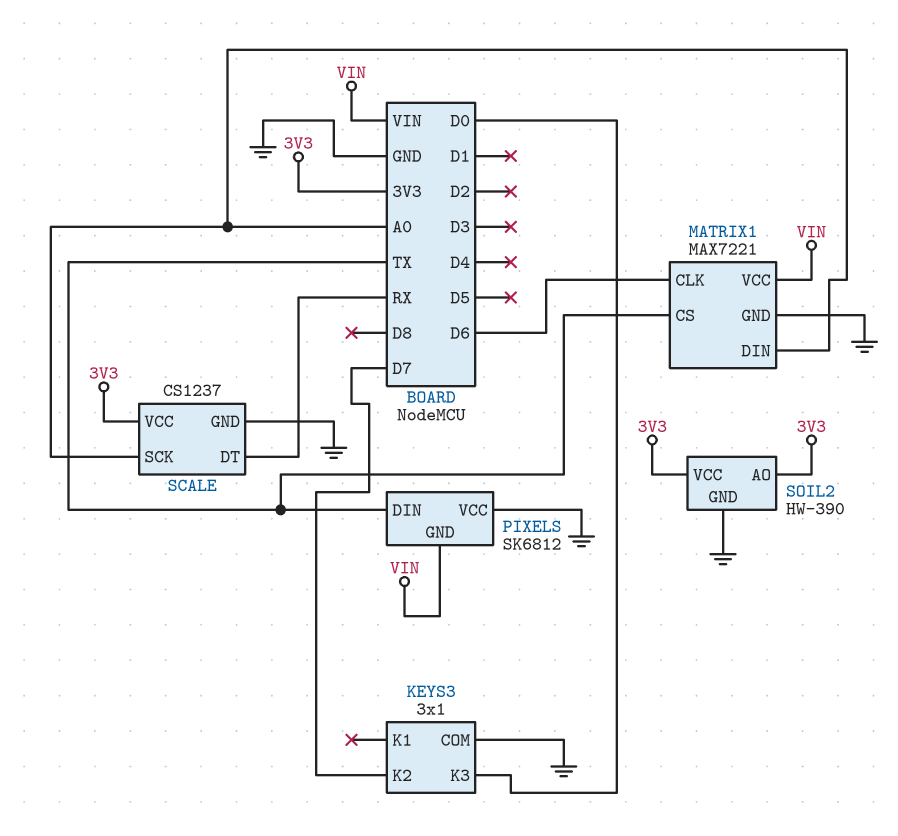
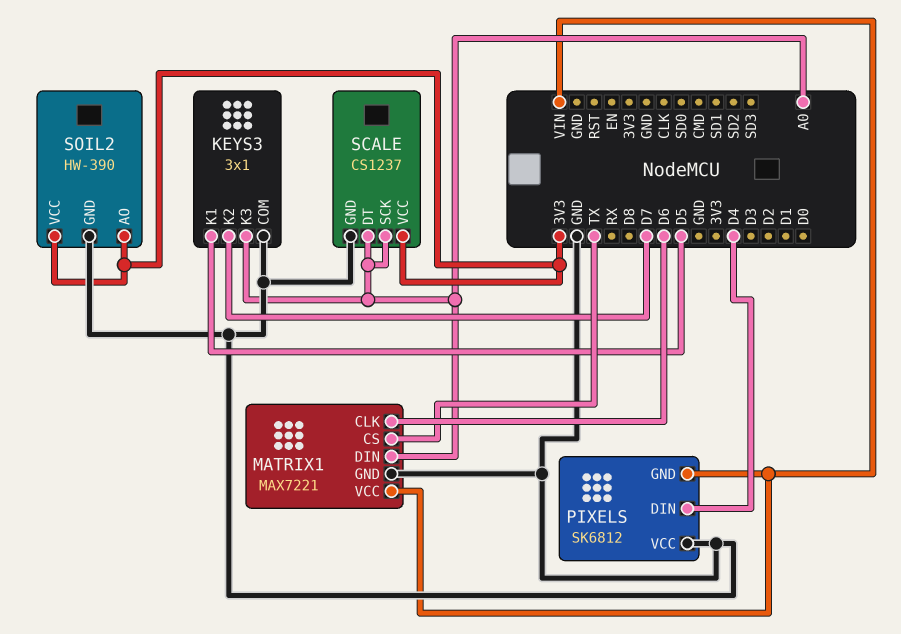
KEYS3 pin K1: none -> D5
KEYS3 pin K3: D0 -> A0
PIXELS pin DIN: TX -> D4
SCALE pin DT: RX -> A0

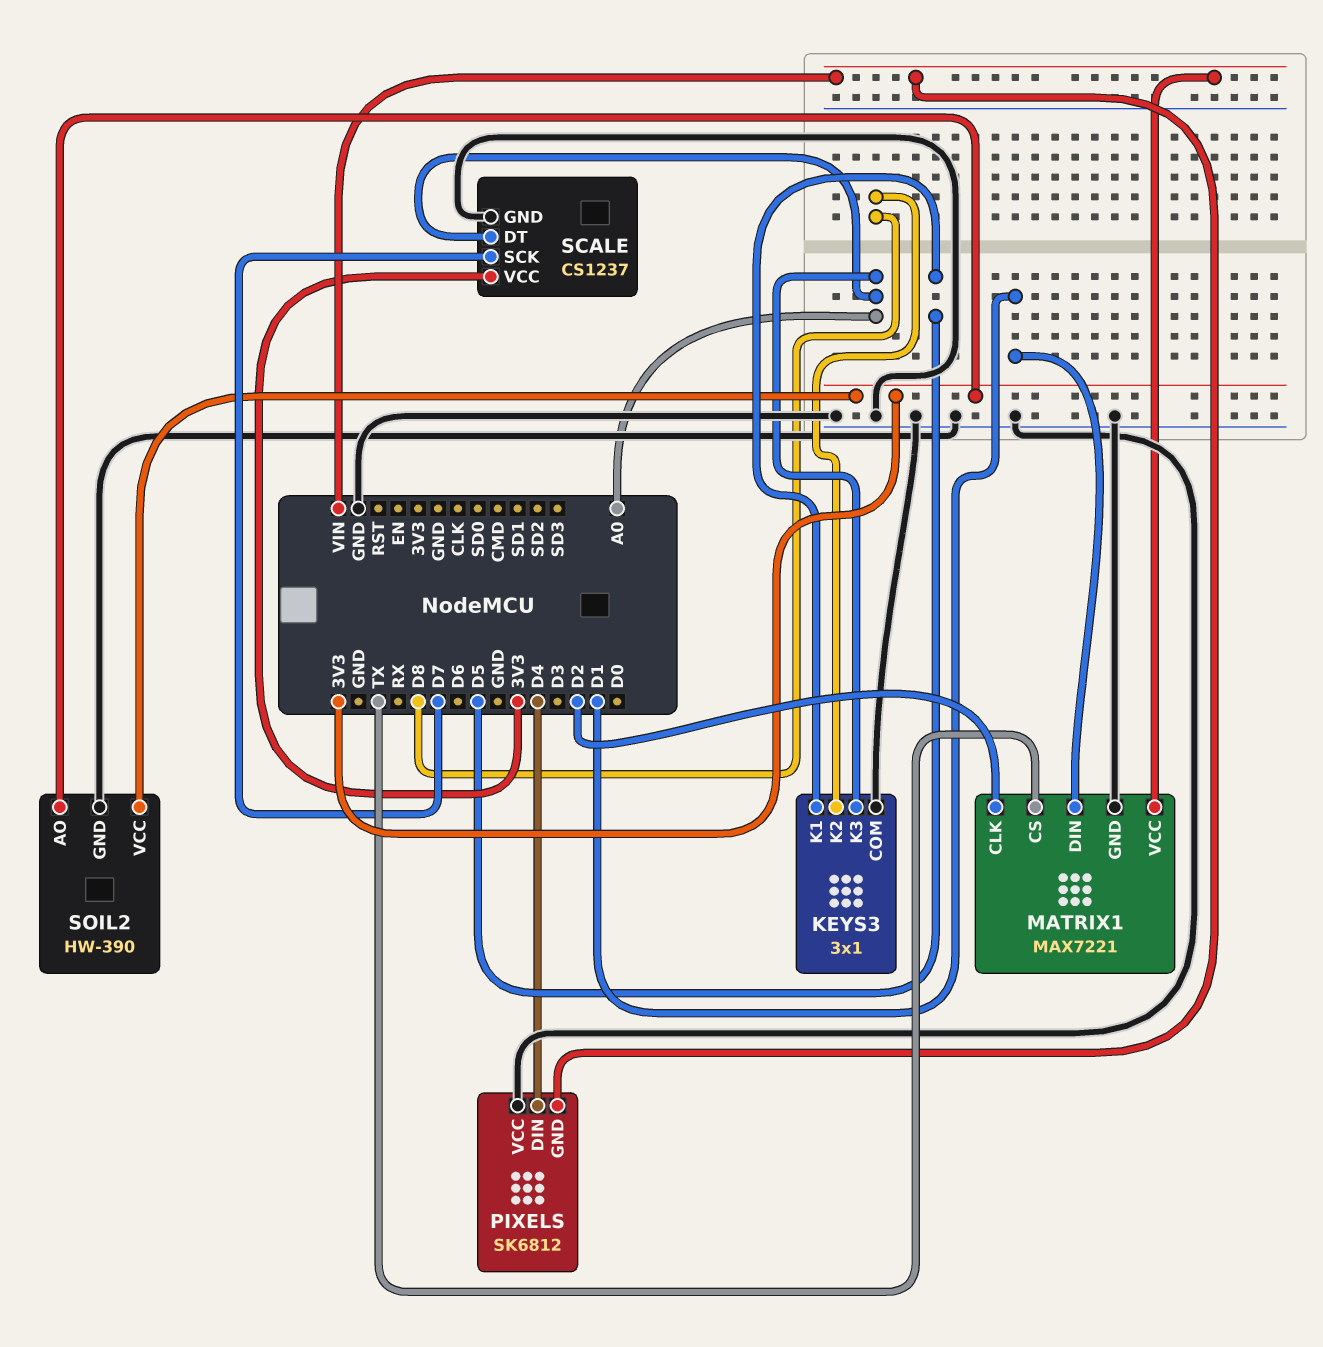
KEYS3 pin K2: D7 -> D8
MATRIX1 pin CLK: D6 -> D2
MATRIX1 pin DIN: A0 -> D1
SCALE pin SCK: A0 -> D7

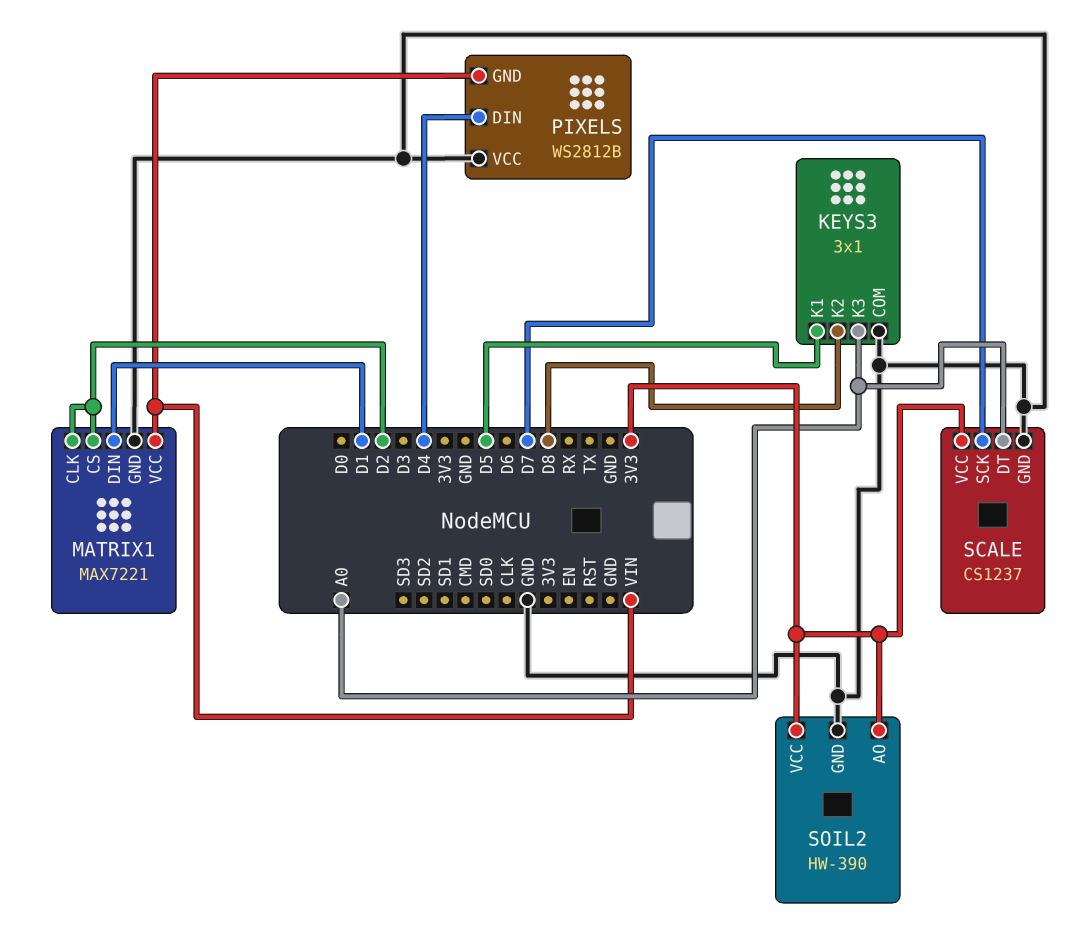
MATRIX1 pin CS: TX -> D2
PIXELS: SK6812 -> WS2812B

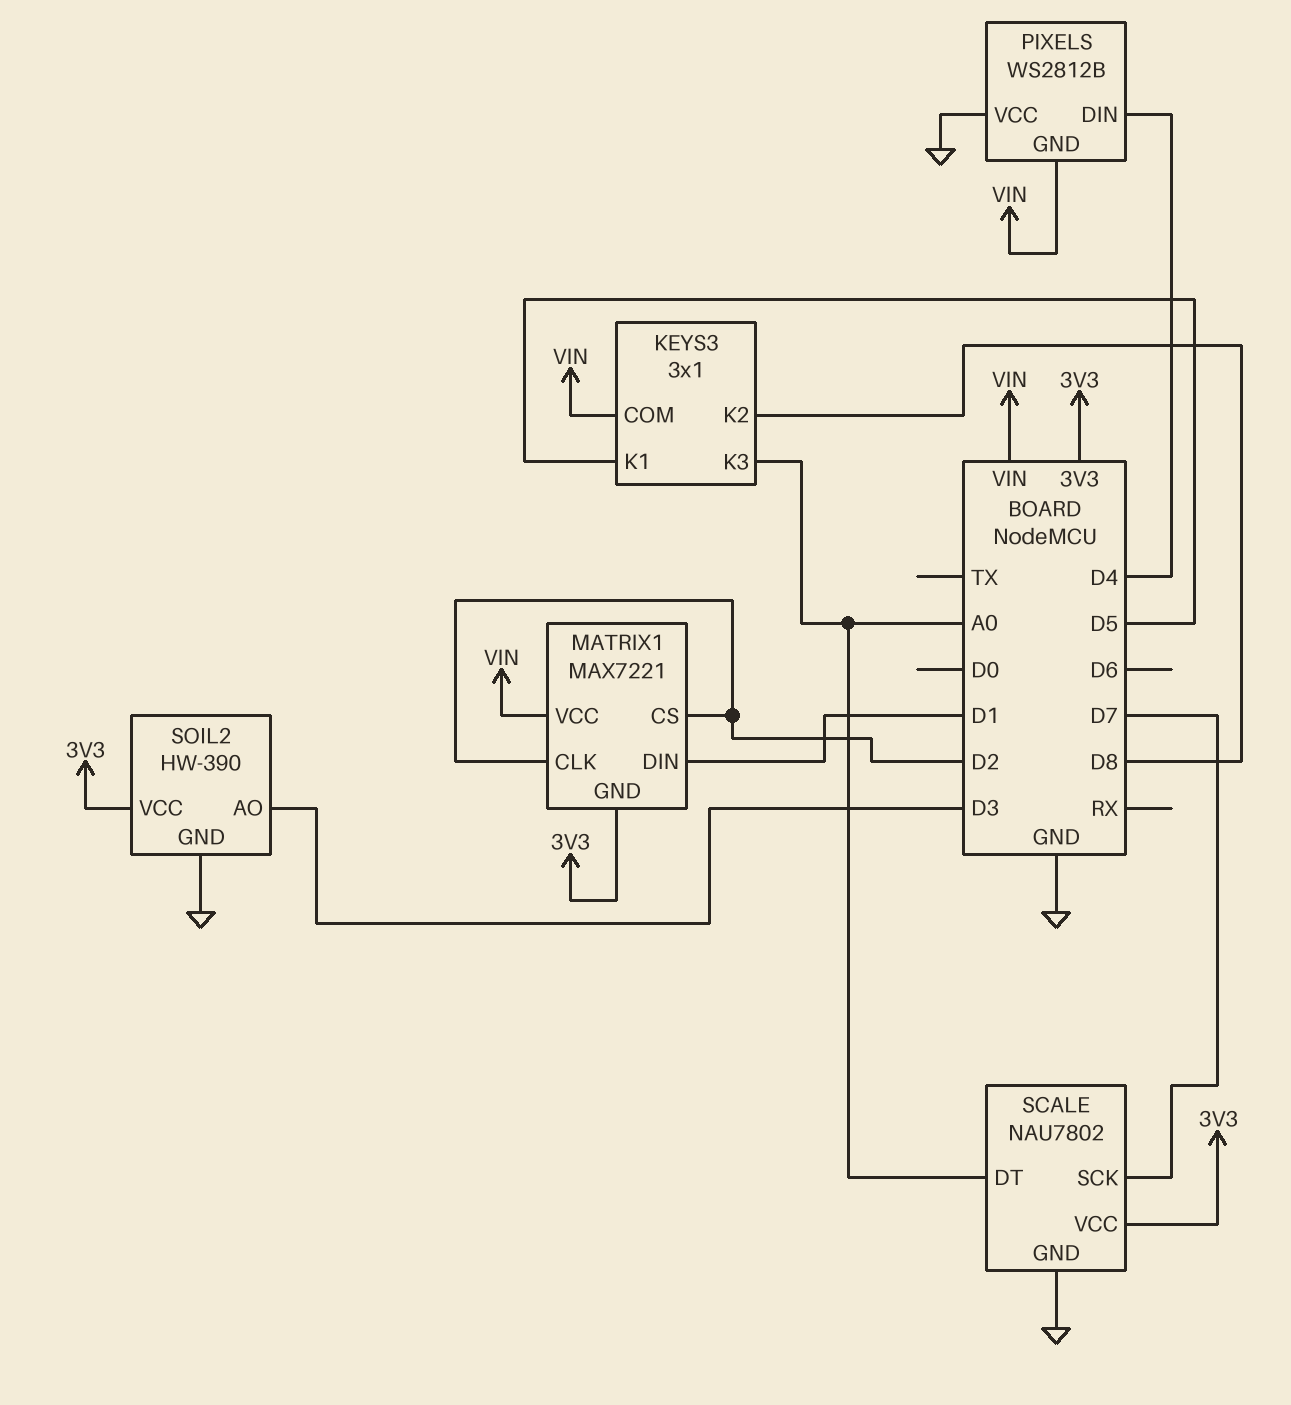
KEYS3 pin COM: GND -> VIN
MATRIX1 pin GND: GND -> 3V3
SCALE: CS1237 -> NAU7802
SOIL2 pin AO: 3V3 -> D3

